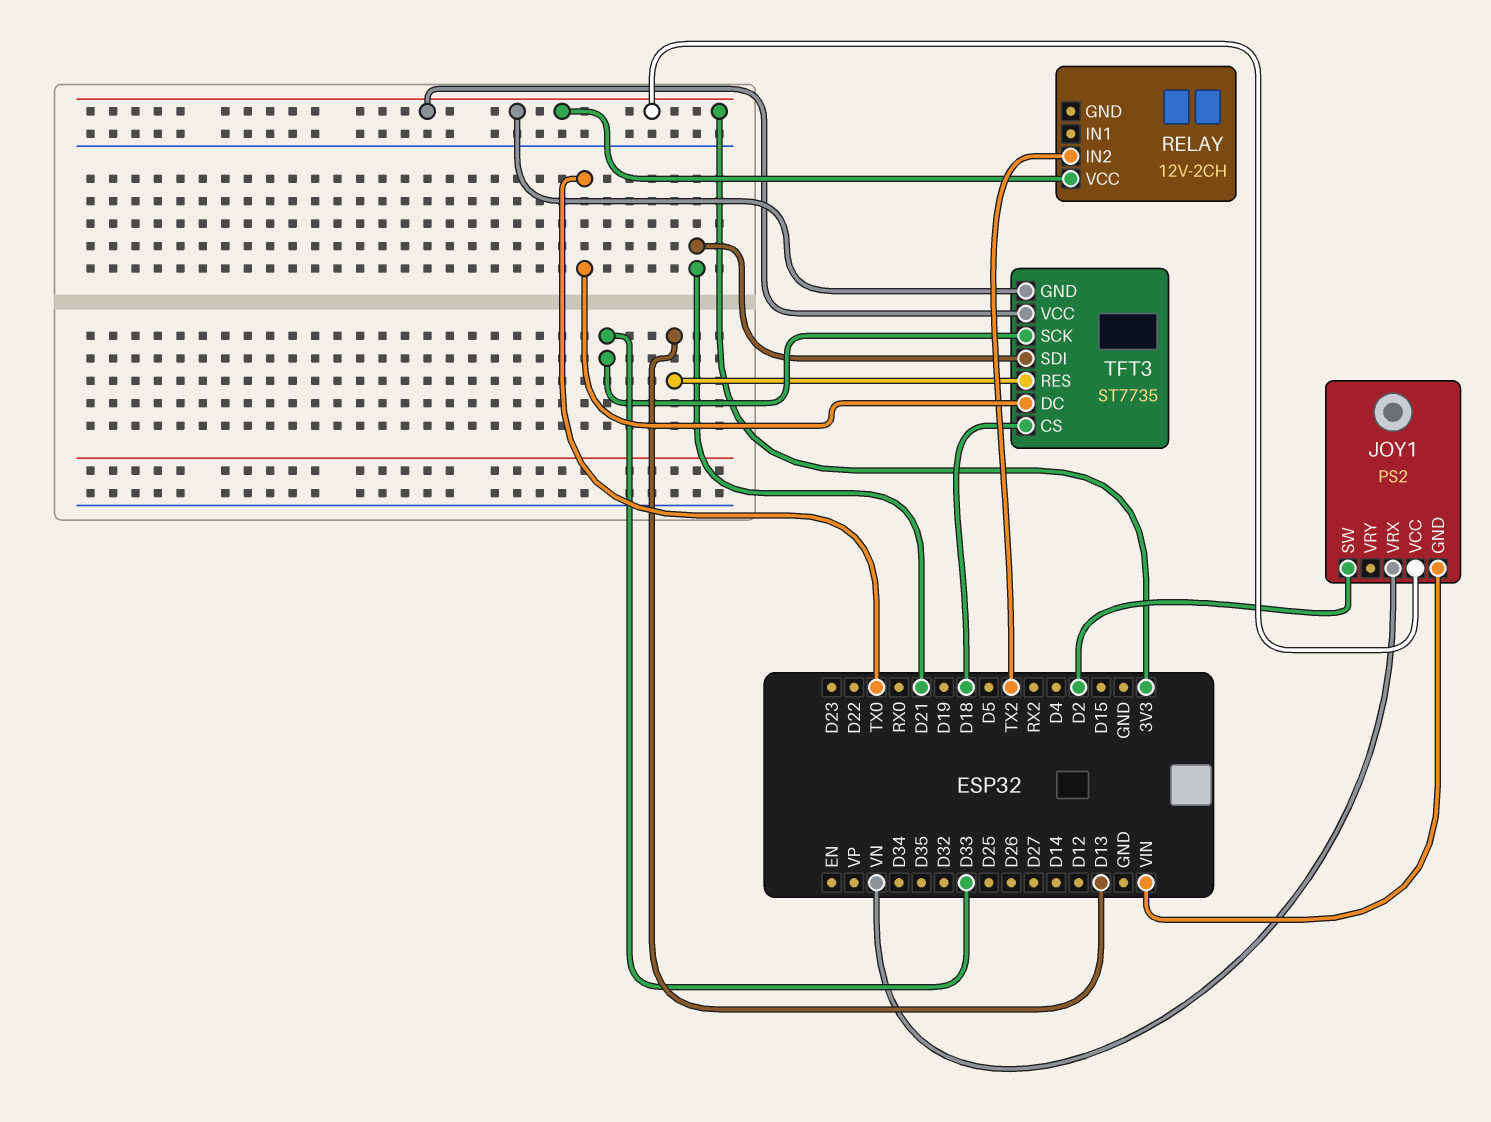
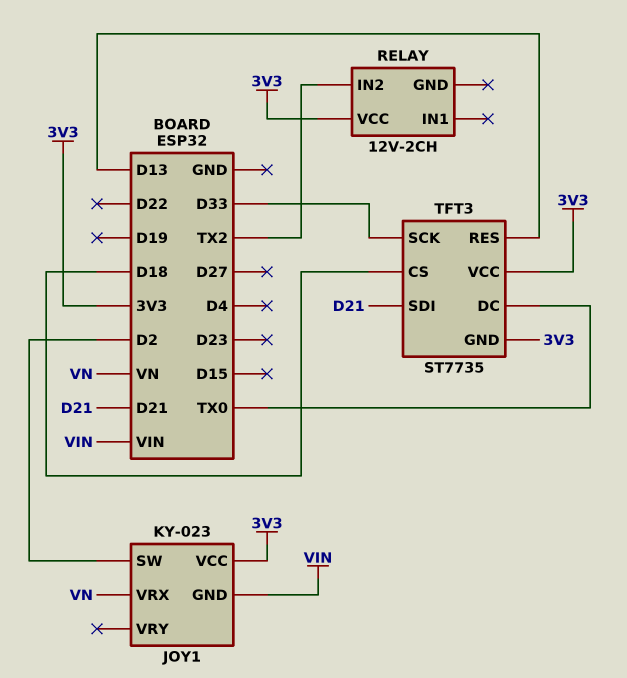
JOY1: PS2 -> KY-023

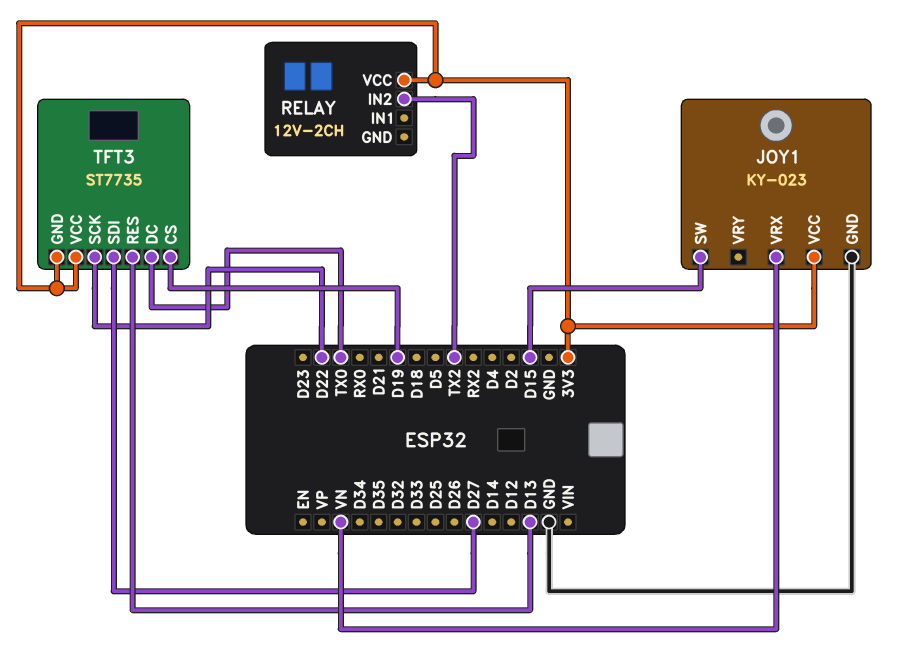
JOY1 pin GND: VIN -> GND
JOY1 pin SW: D2 -> D15
TFT3 pin CS: D18 -> D19
TFT3 pin SCK: D33 -> D22
TFT3 pin SDI: D21 -> D27

